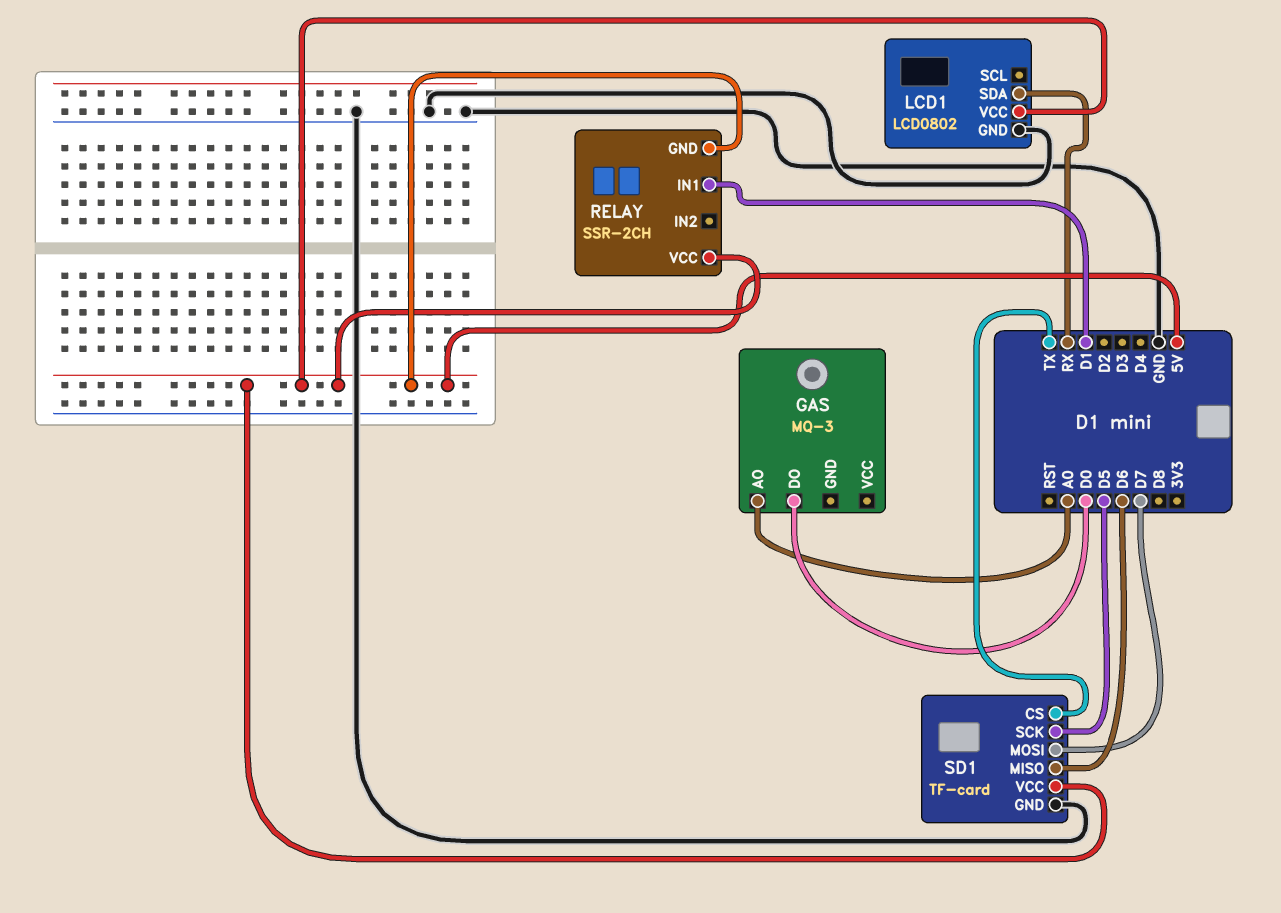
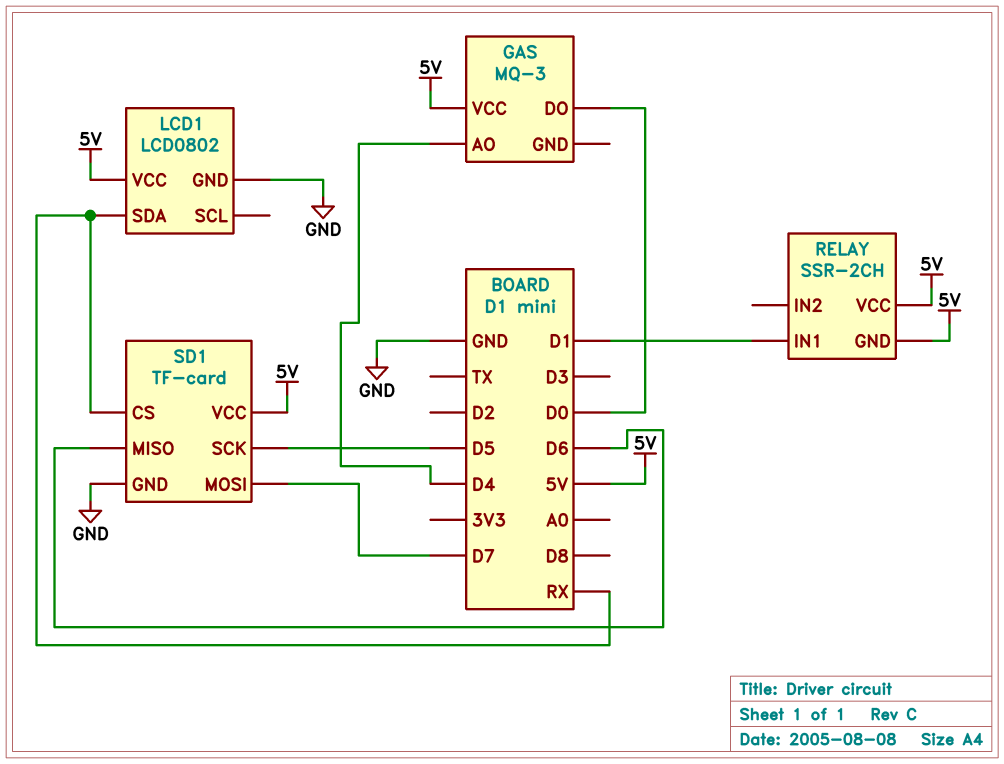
GAS pin AO: A0 -> D4
GAS pin VCC: none -> 5V
SD1 pin CS: TX -> RX

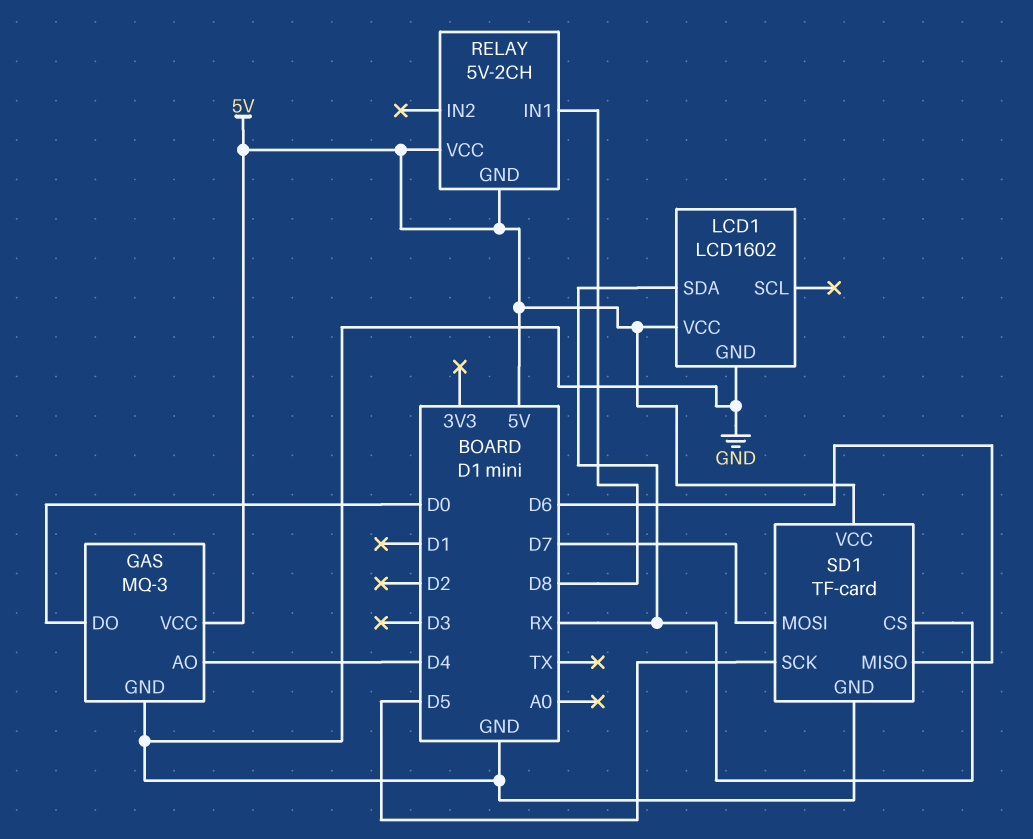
GAS pin GND: none -> GND
LCD1: LCD0802 -> LCD1602
RELAY: SSR-2CH -> 5V-2CH
RELAY pin IN1: D1 -> D8

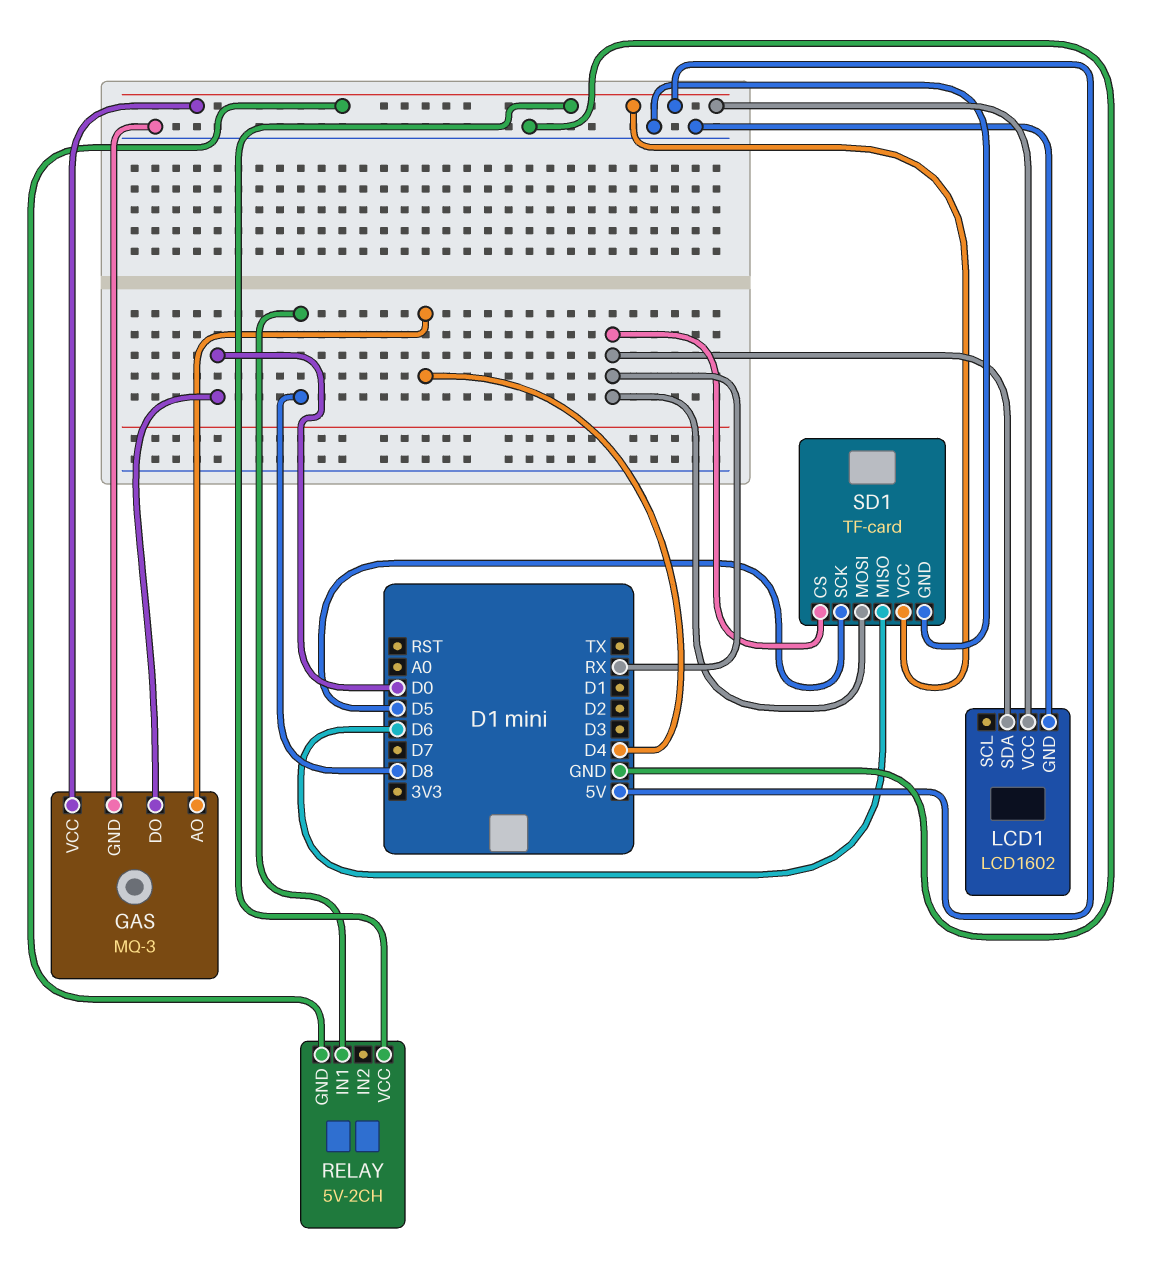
SD1 pin MOSI: D7 -> RX

